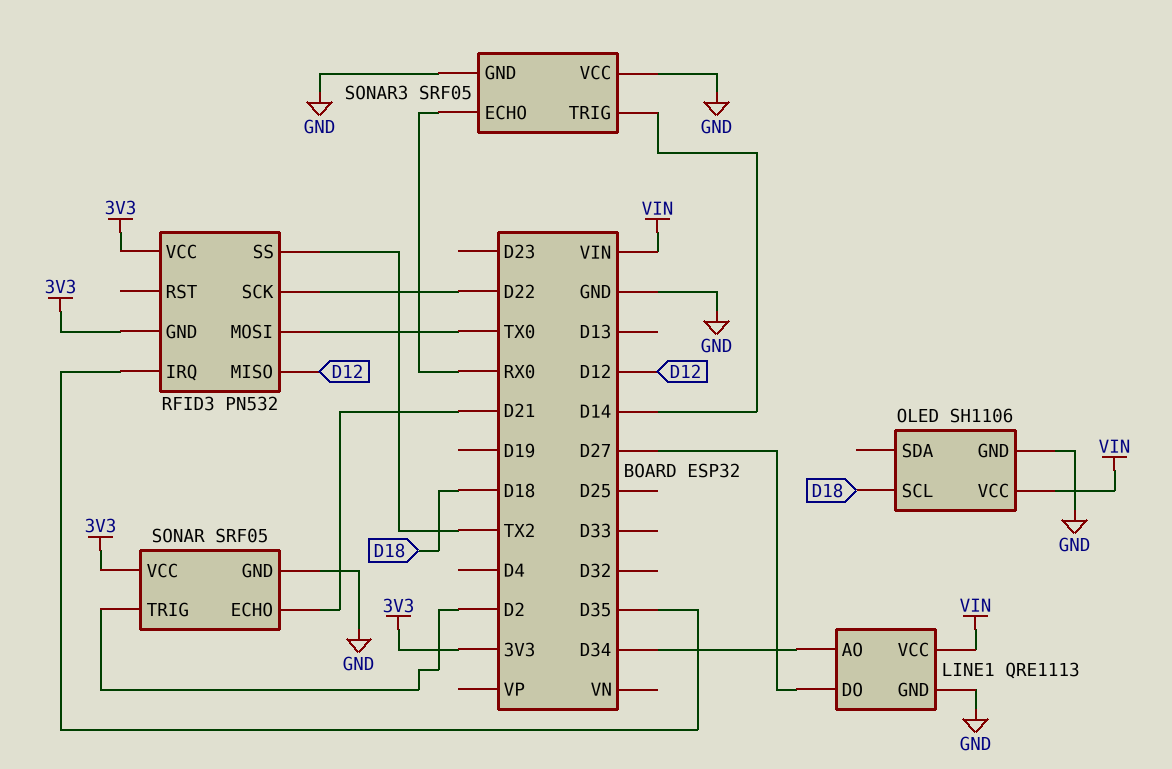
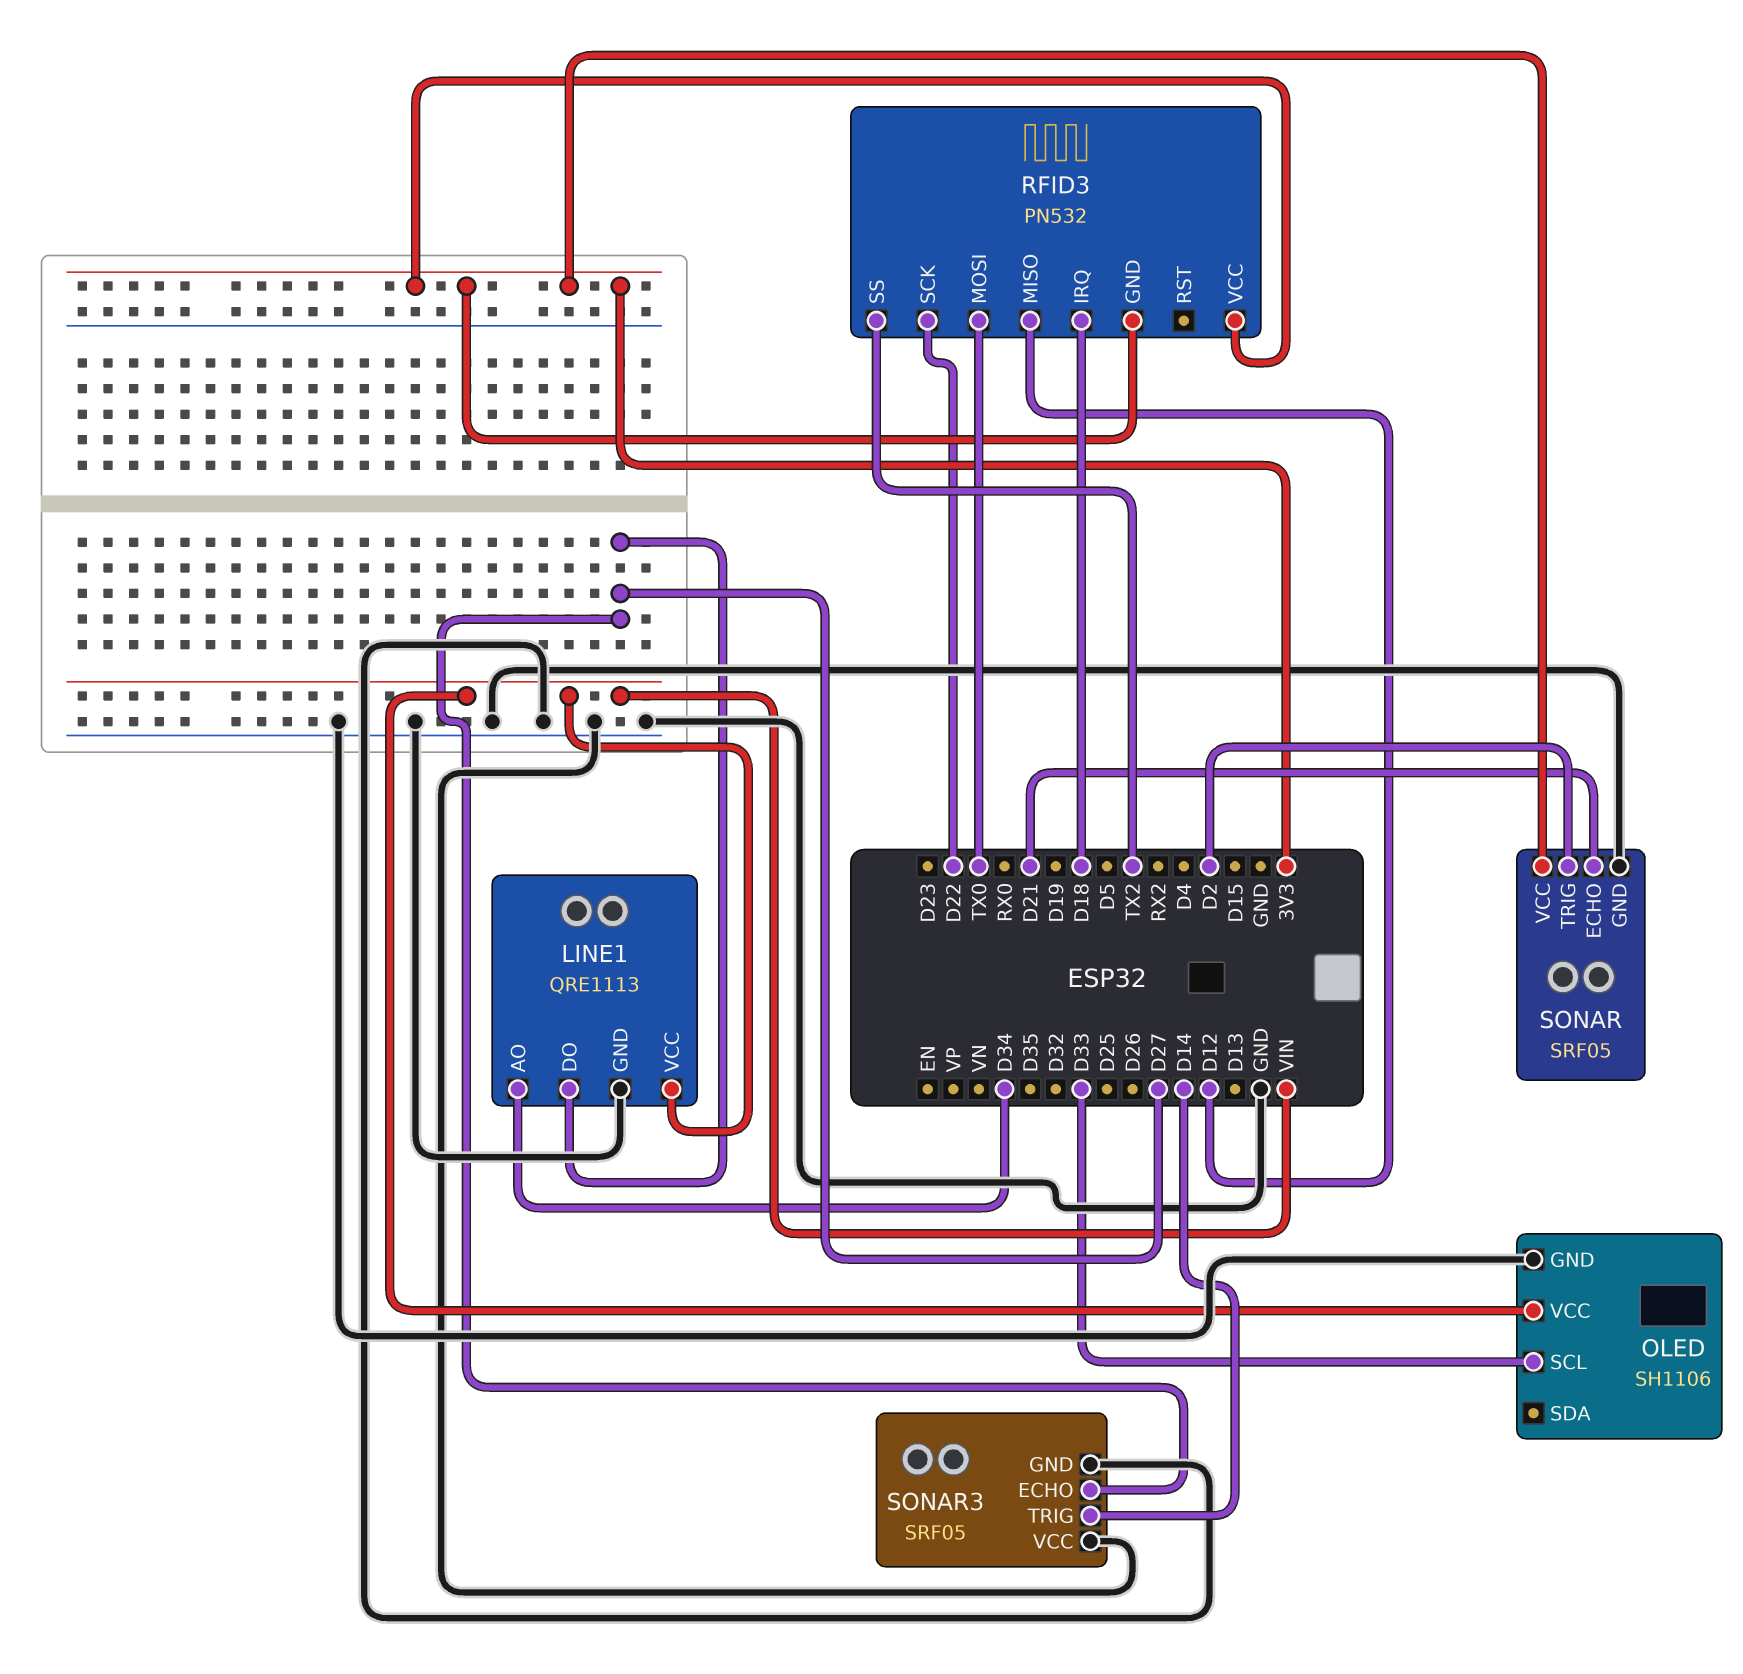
OLED pin SCL: D18 -> D33
RFID3 pin IRQ: D35 -> D18
SONAR3 pin ECHO: RX0 -> D27

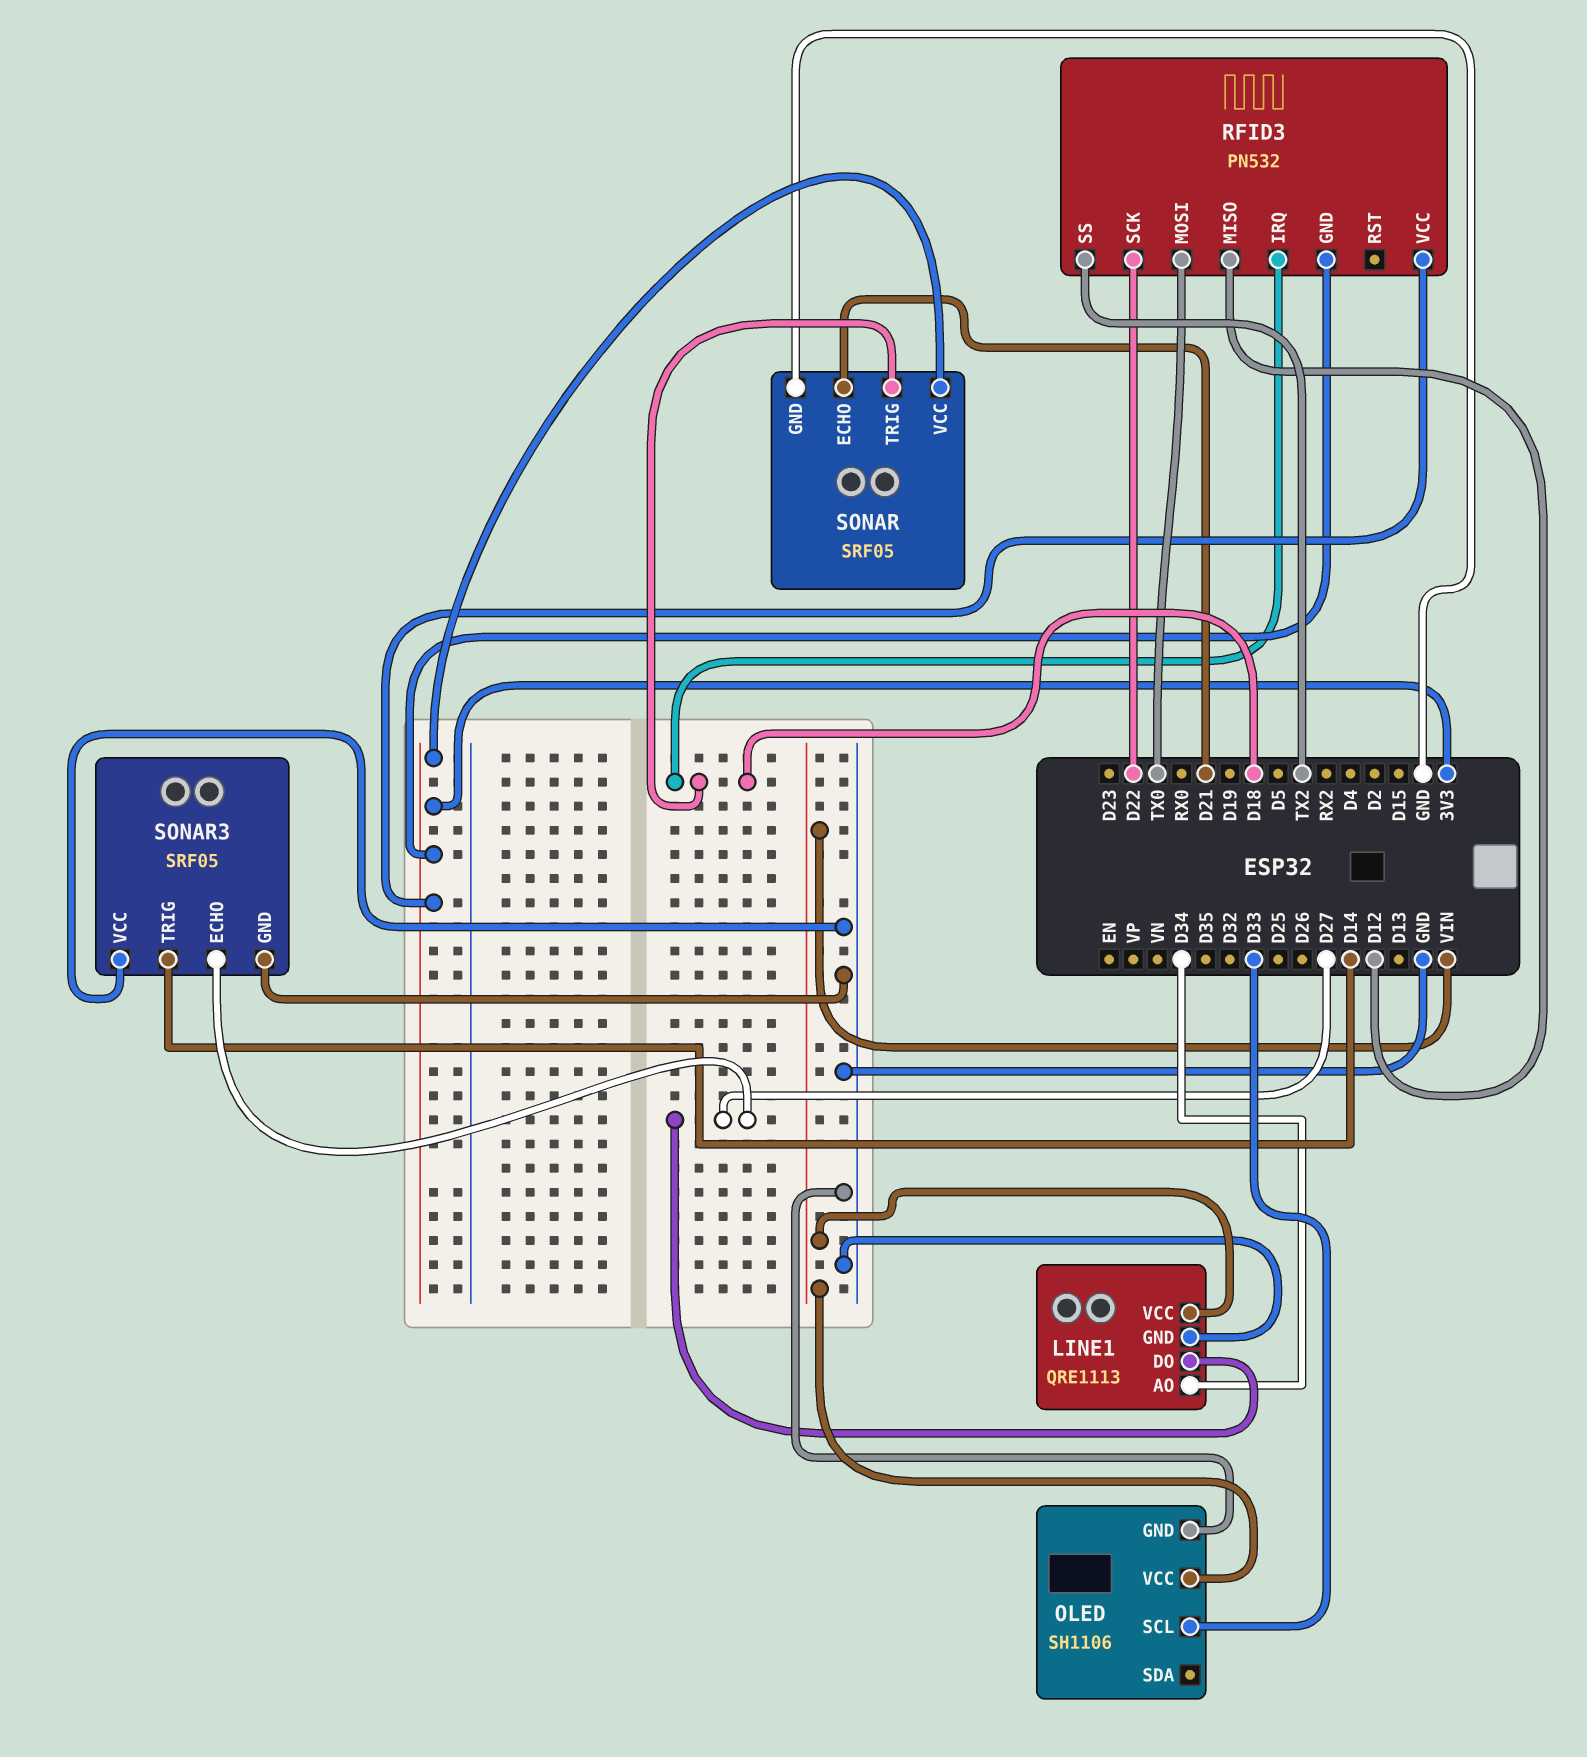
SONAR pin TRIG: D2 -> D18

